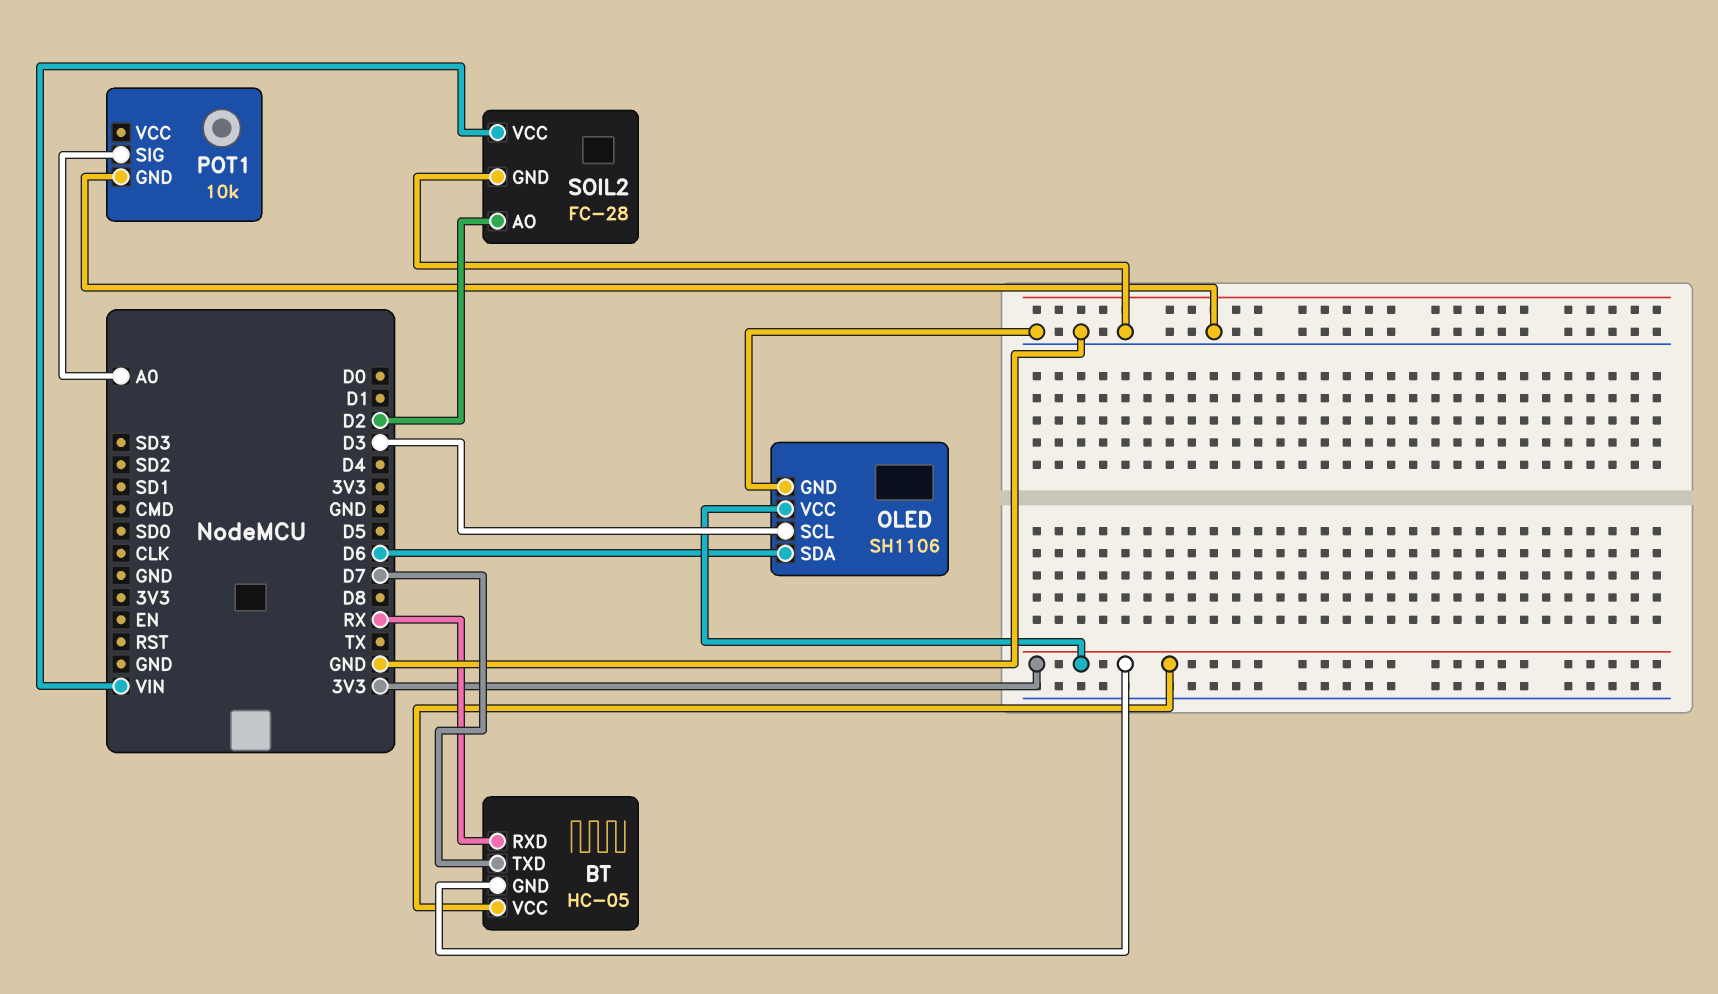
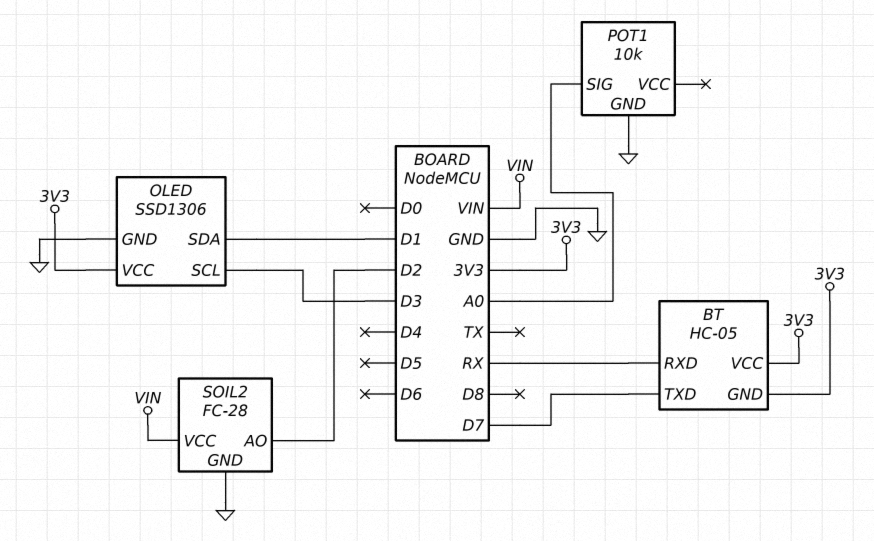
OLED: SH1106 -> SSD1306
OLED pin SDA: D6 -> D1

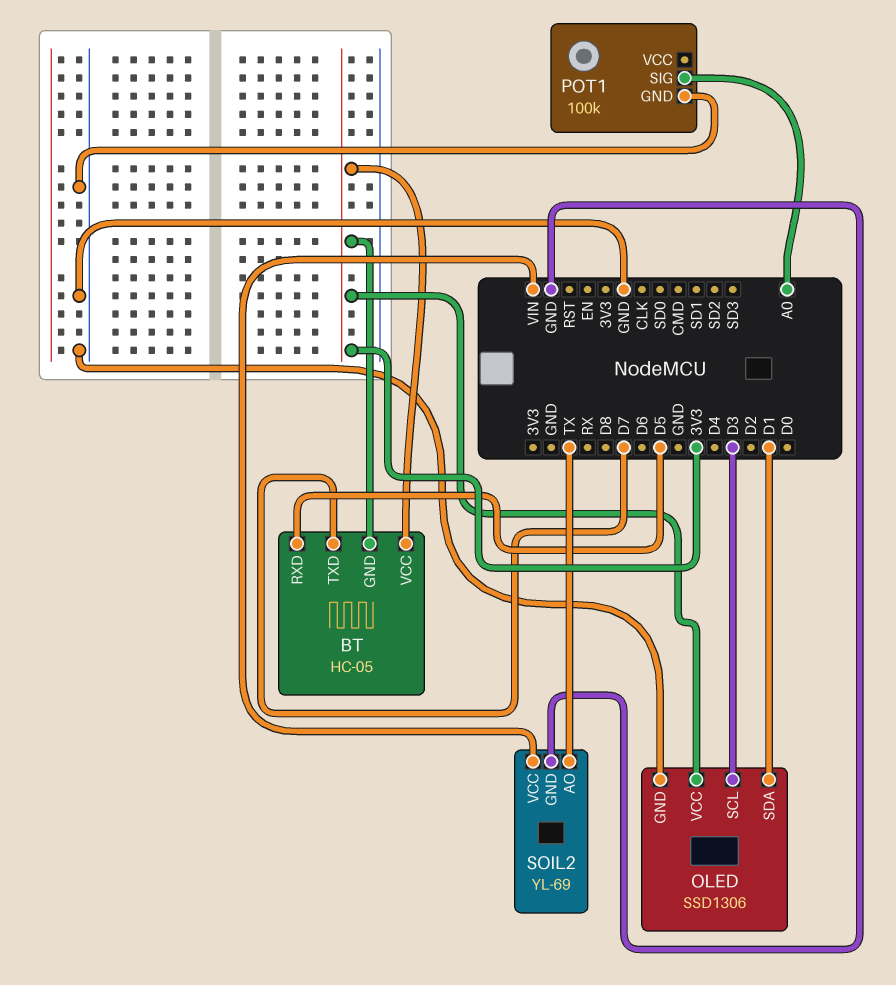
BT pin RXD: RX -> D5
POT1: 10k -> 100k
SOIL2: FC-28 -> YL-69
SOIL2 pin AO: D2 -> TX

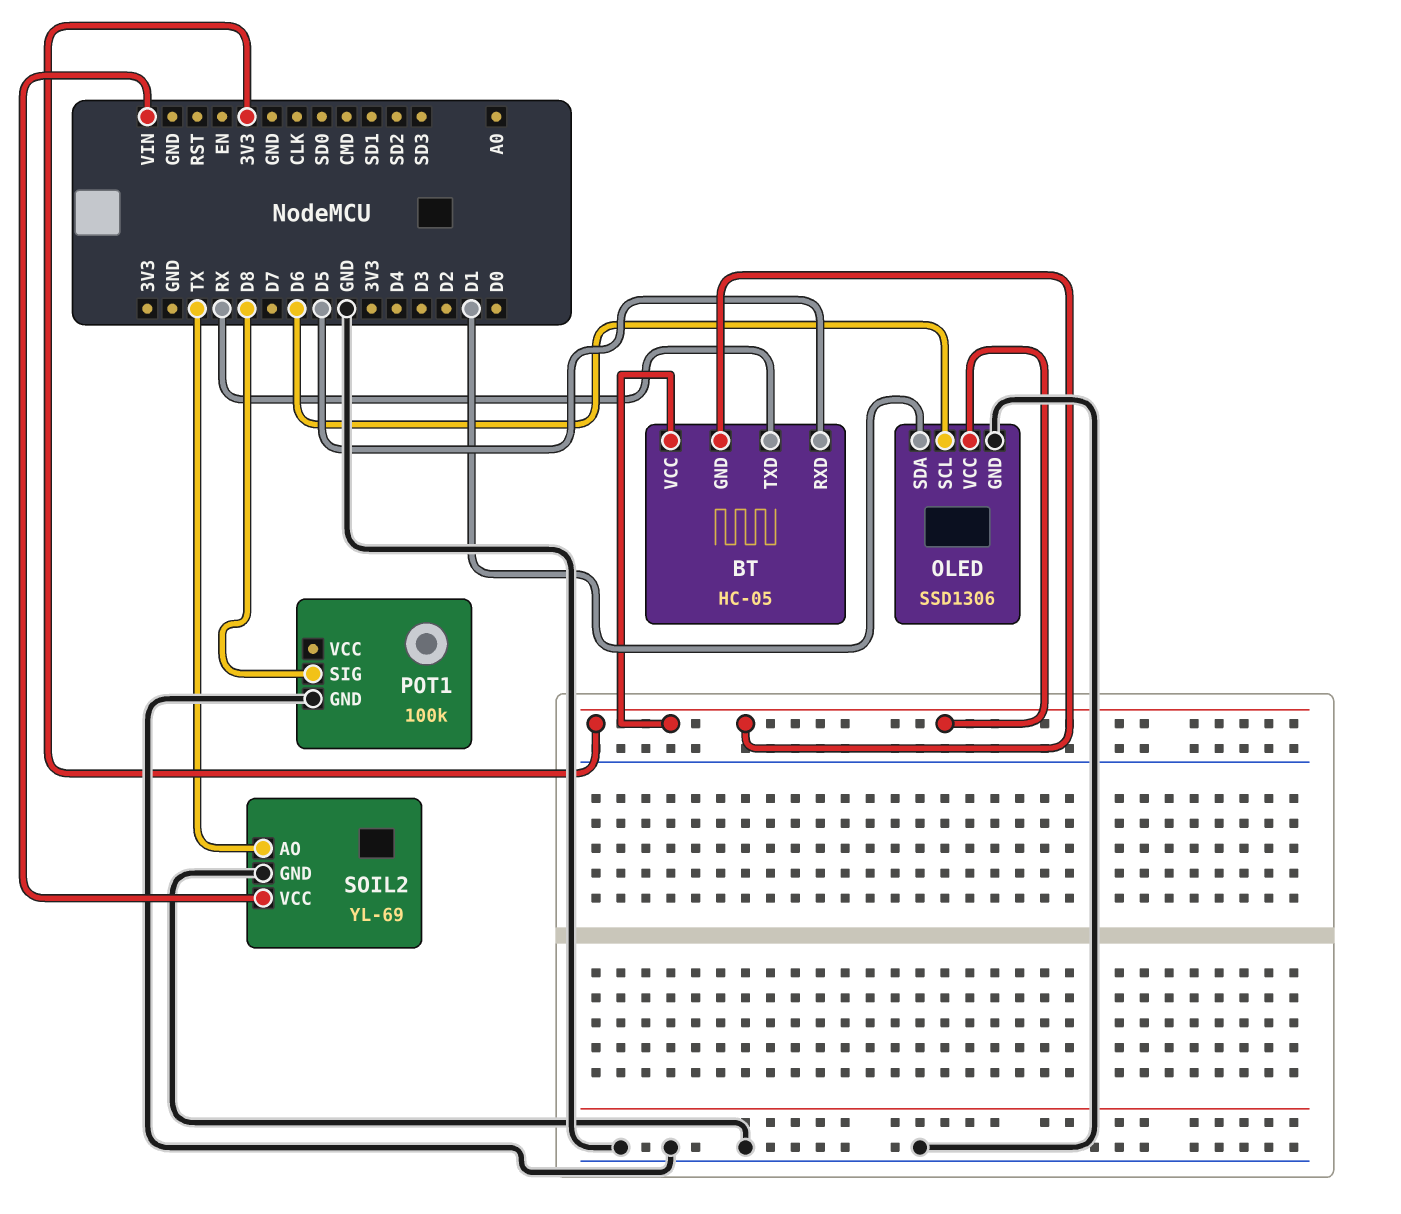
BT pin TXD: D7 -> RX
OLED pin SCL: D3 -> D6
POT1 pin SIG: A0 -> D8

